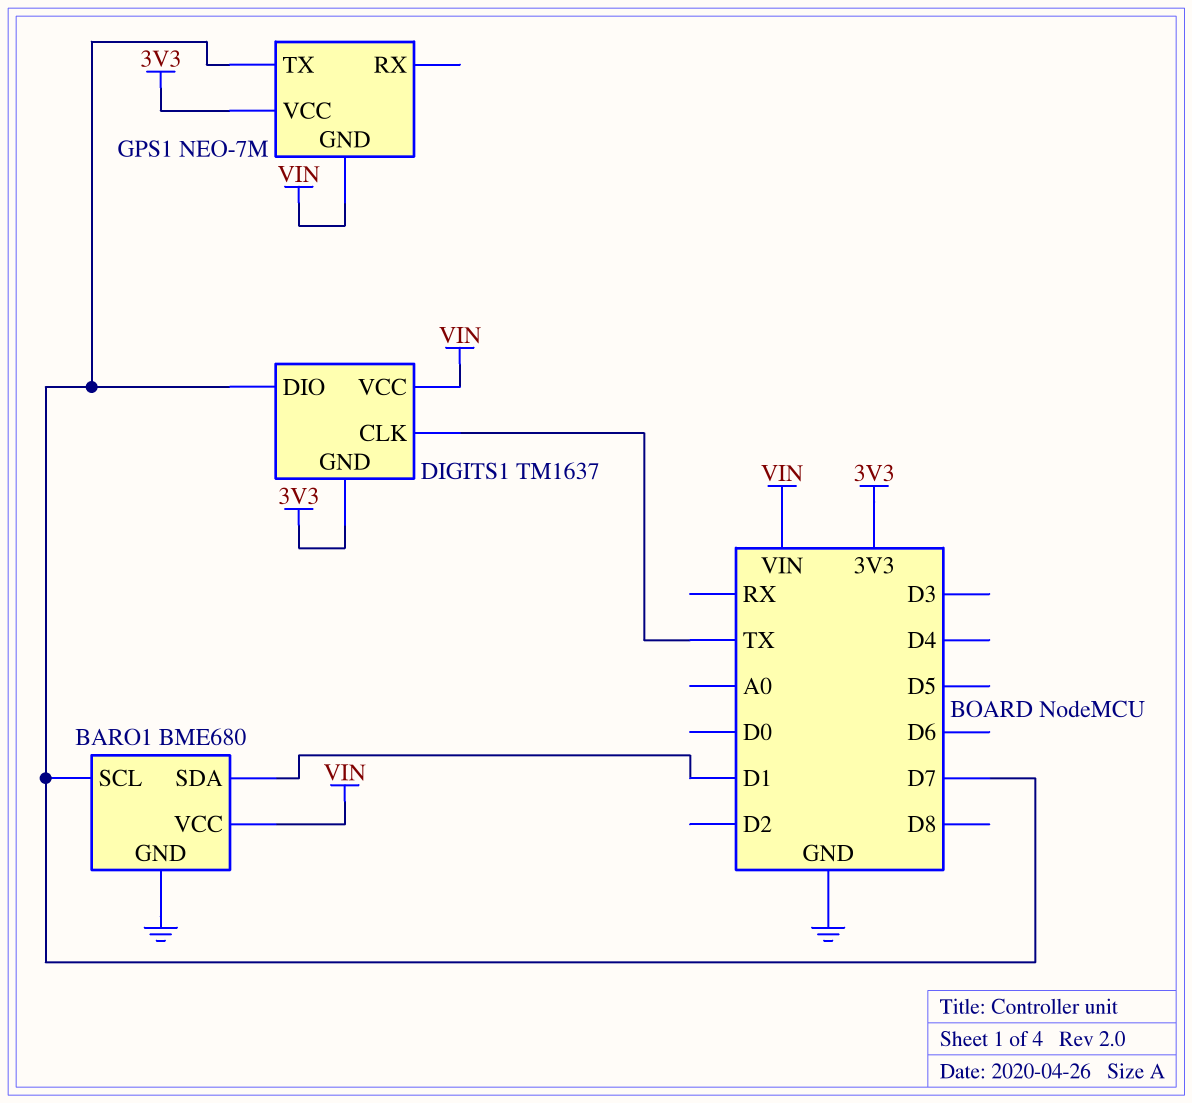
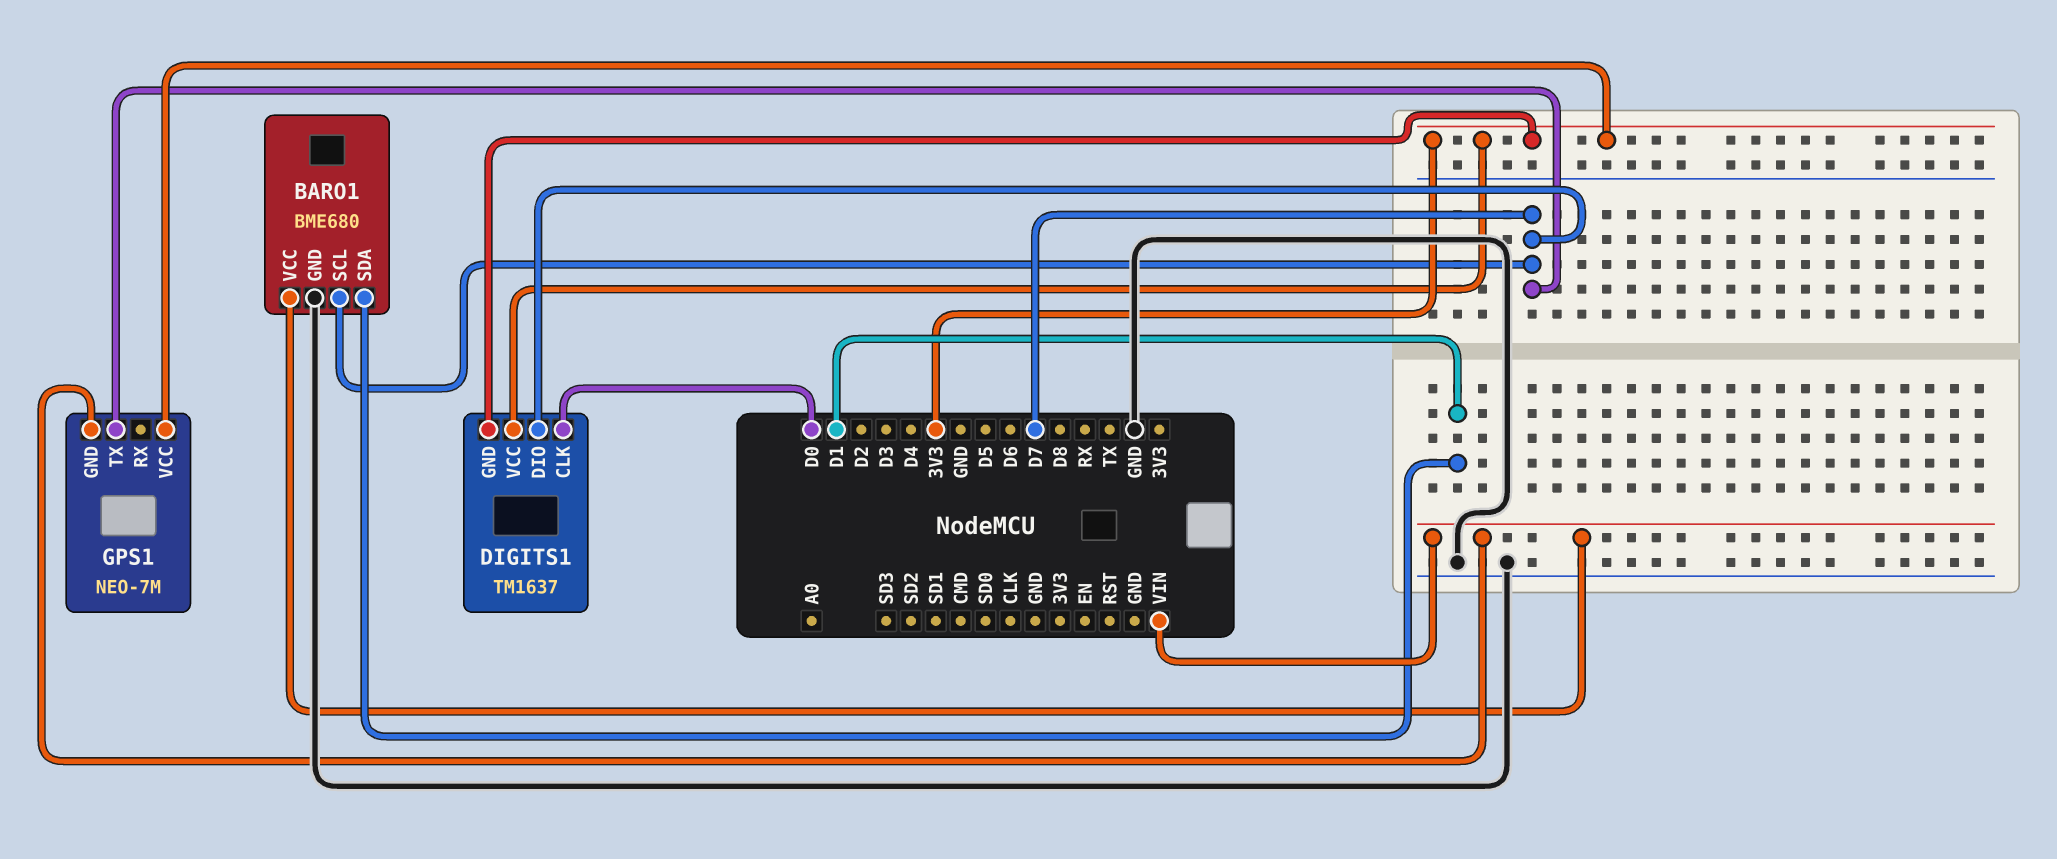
DIGITS1 pin CLK: TX -> D0
DIGITS1 pin VCC: VIN -> 3V3

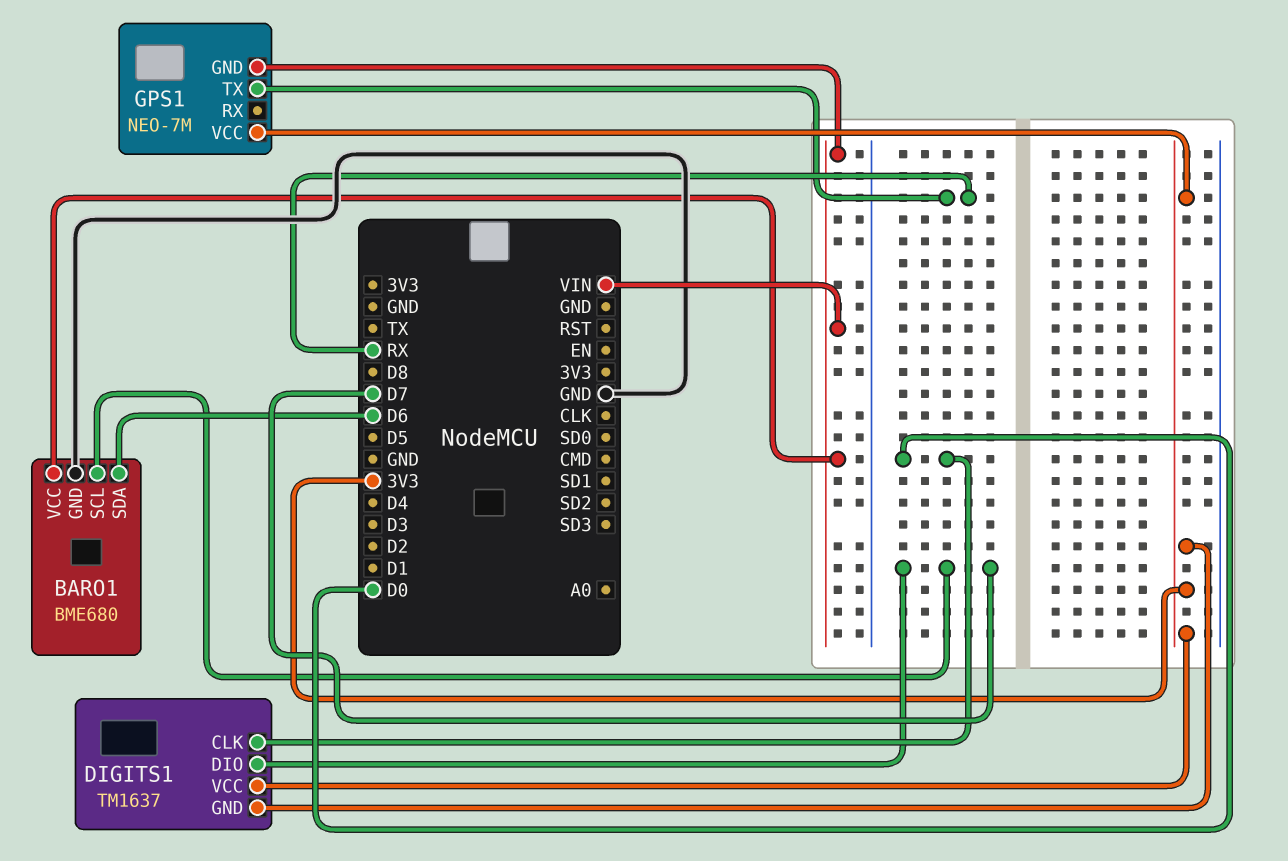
BARO1 pin SDA: D1 -> D6
GPS1 pin TX: D7 -> RX

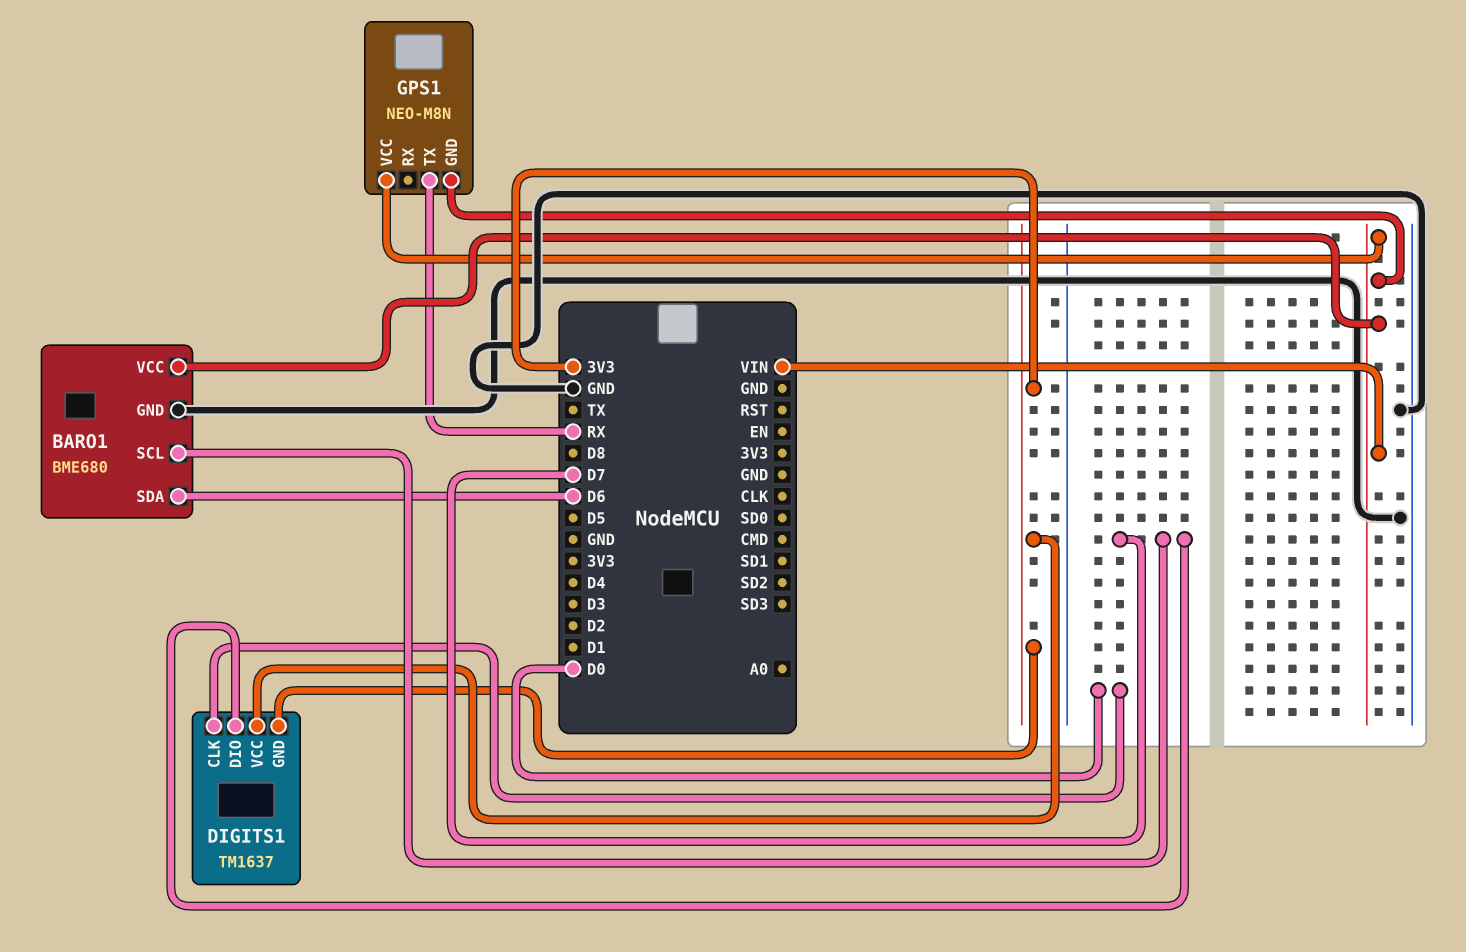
GPS1: NEO-7M -> NEO-M8N
GPS1 pin VCC: 3V3 -> VIN

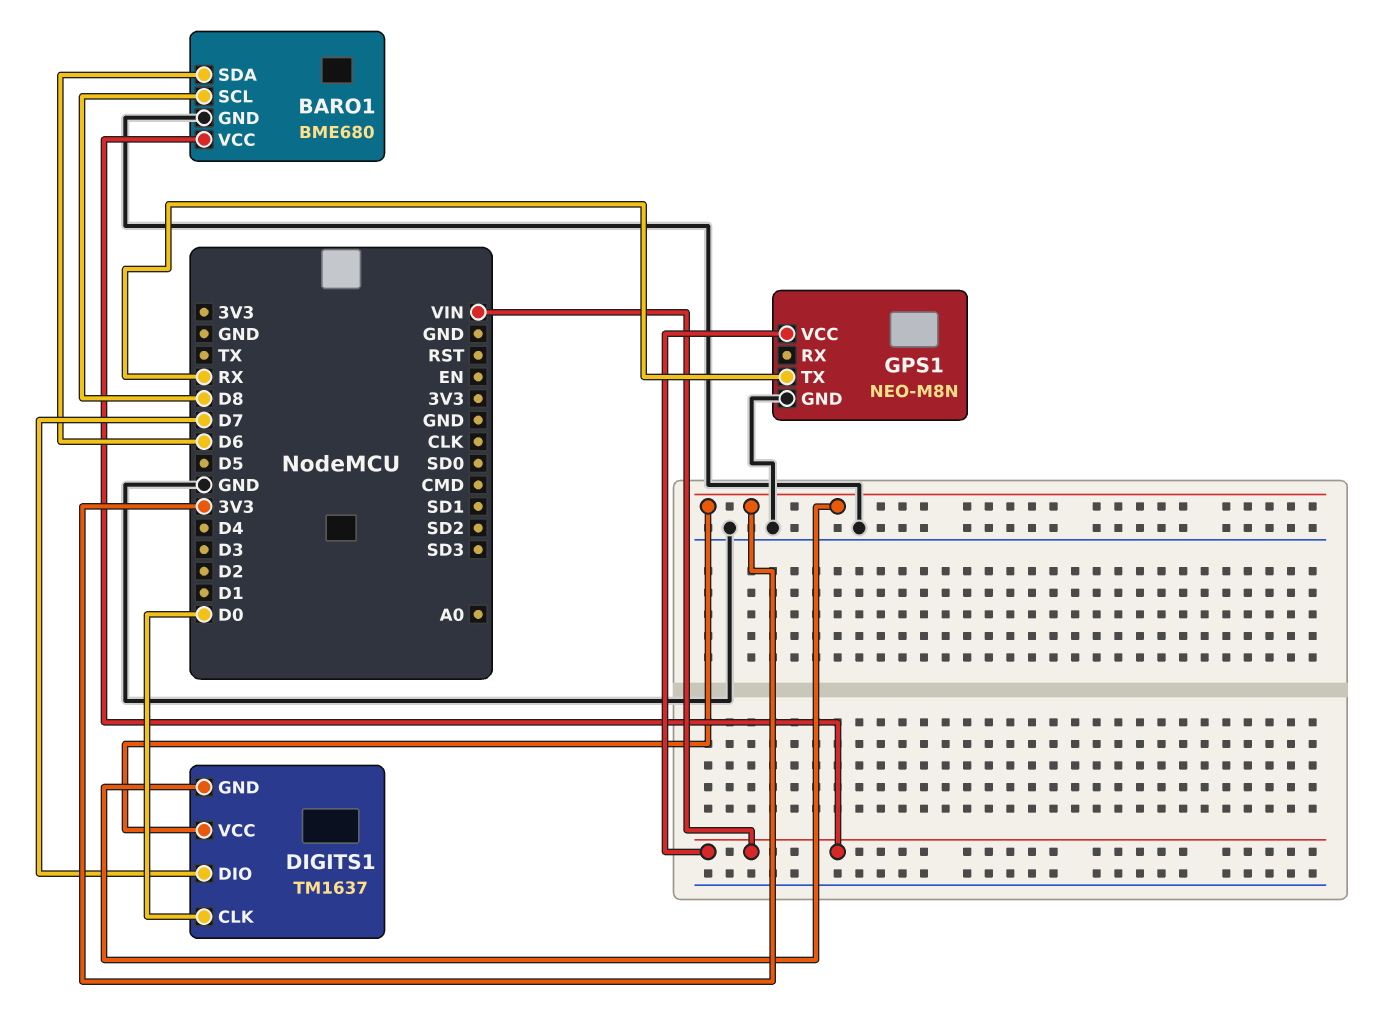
BARO1 pin SCL: D7 -> D8
GPS1 pin GND: VIN -> GND

